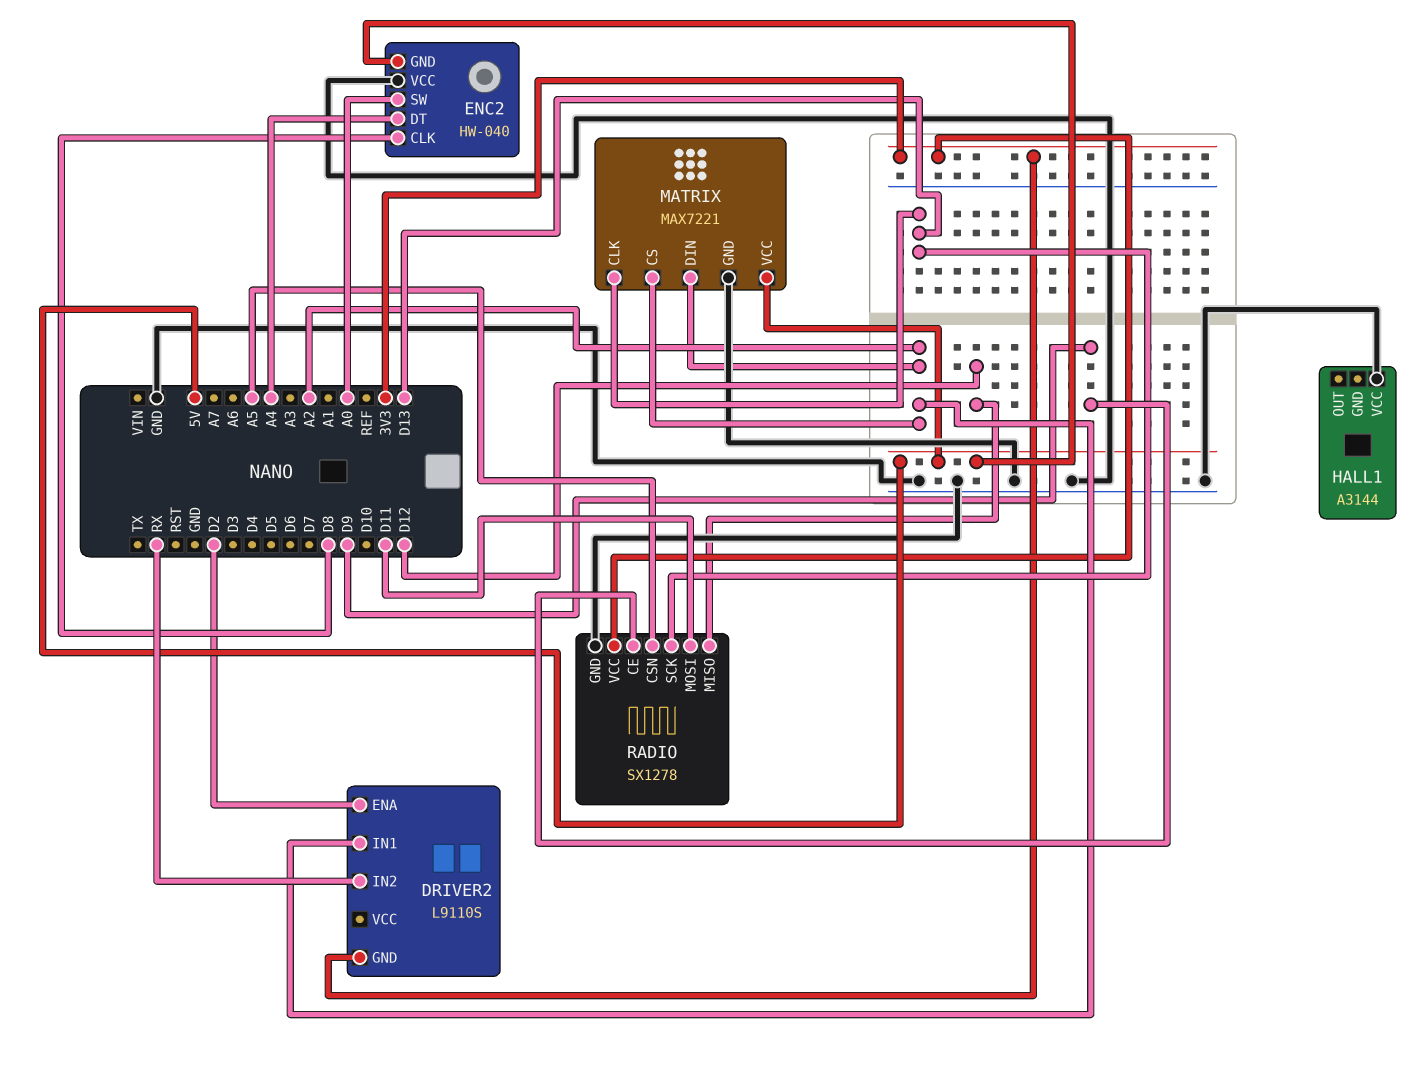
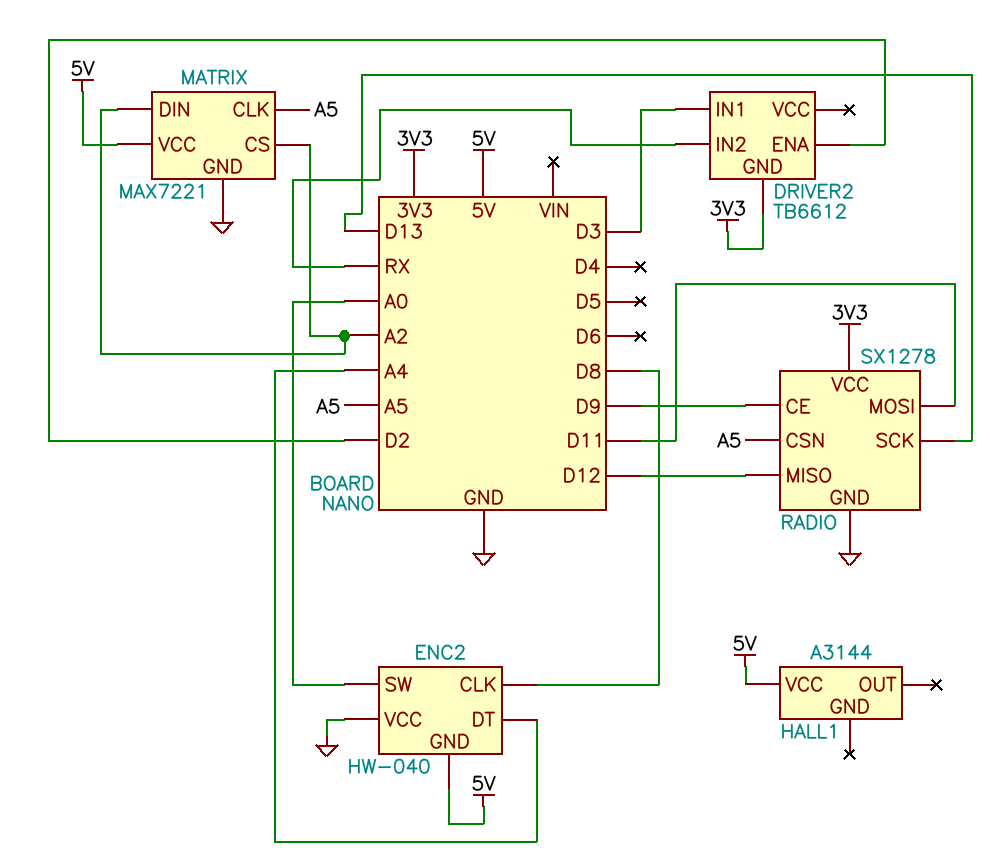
DRIVER2: L9110S -> TB6612
DRIVER2 pin IN1: A2 -> D3
HALL1 pin VCC: GND -> 5V
MATRIX pin CLK: D13 -> A5

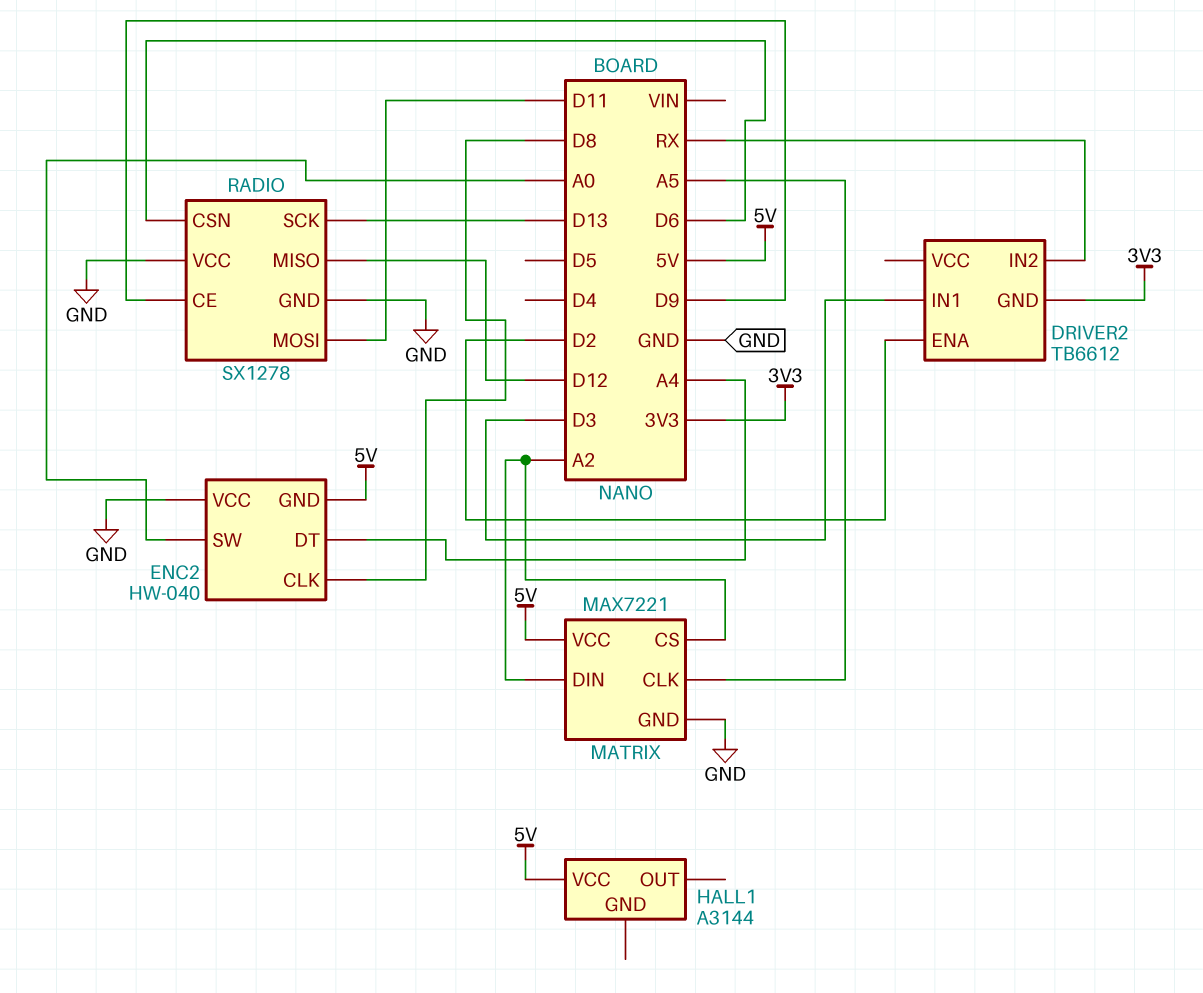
RADIO pin CSN: A5 -> D6
RADIO pin VCC: 3V3 -> GND

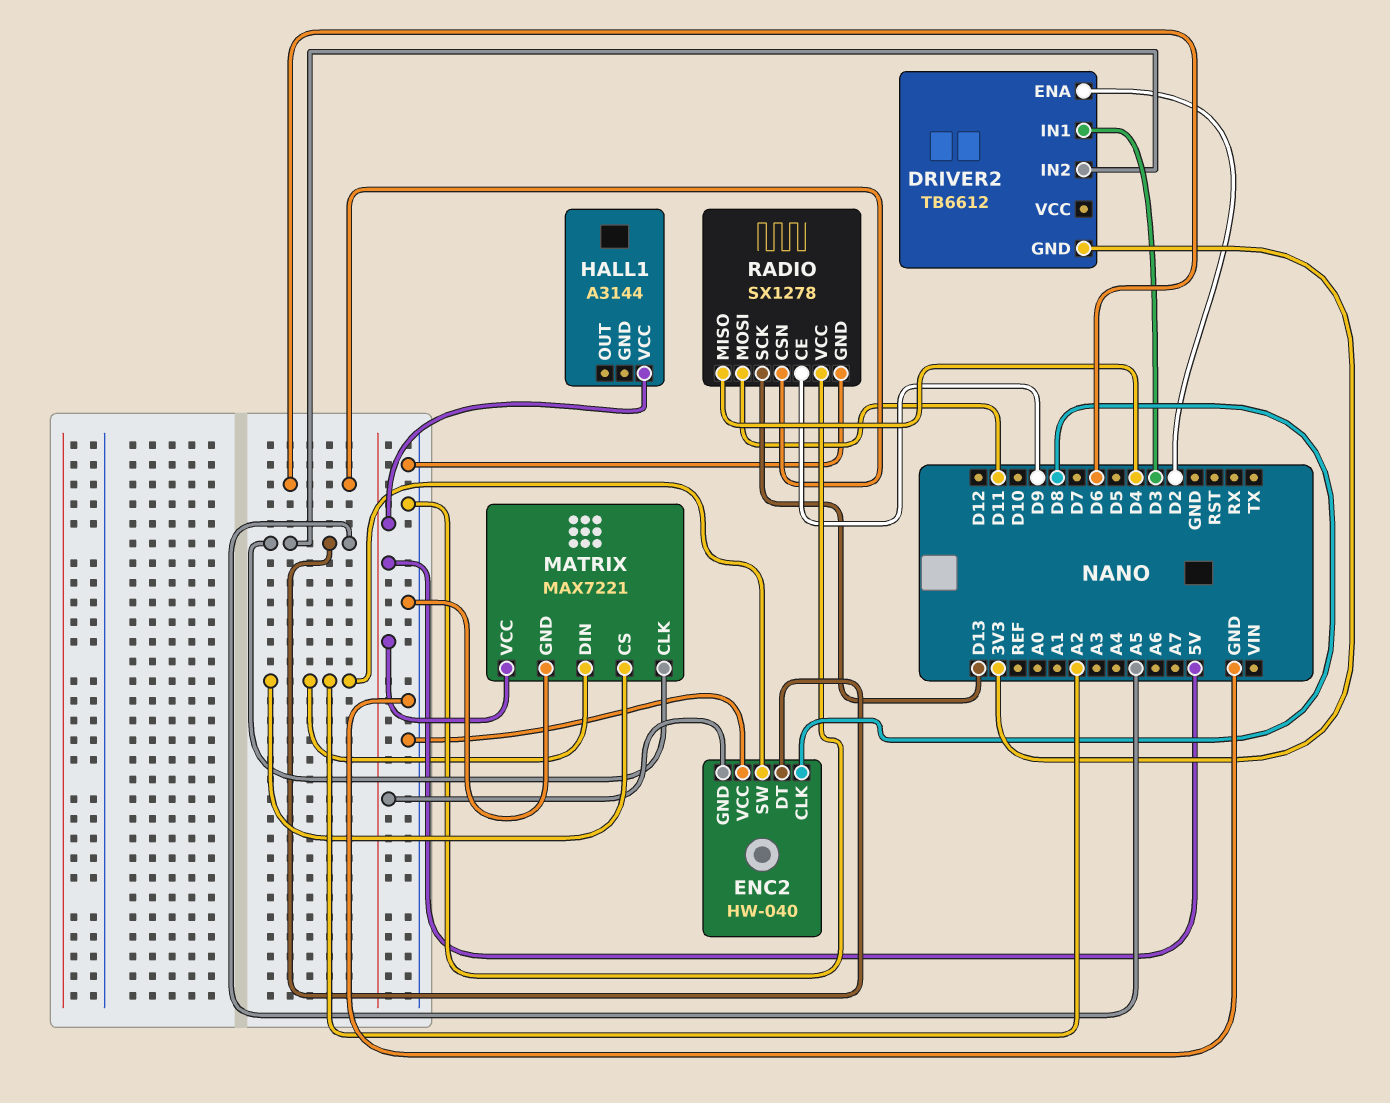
DRIVER2 pin IN2: RX -> A5
ENC2 pin DT: A4 -> A5
ENC2 pin SW: A0 -> A2
RADIO pin MISO: D12 -> D4

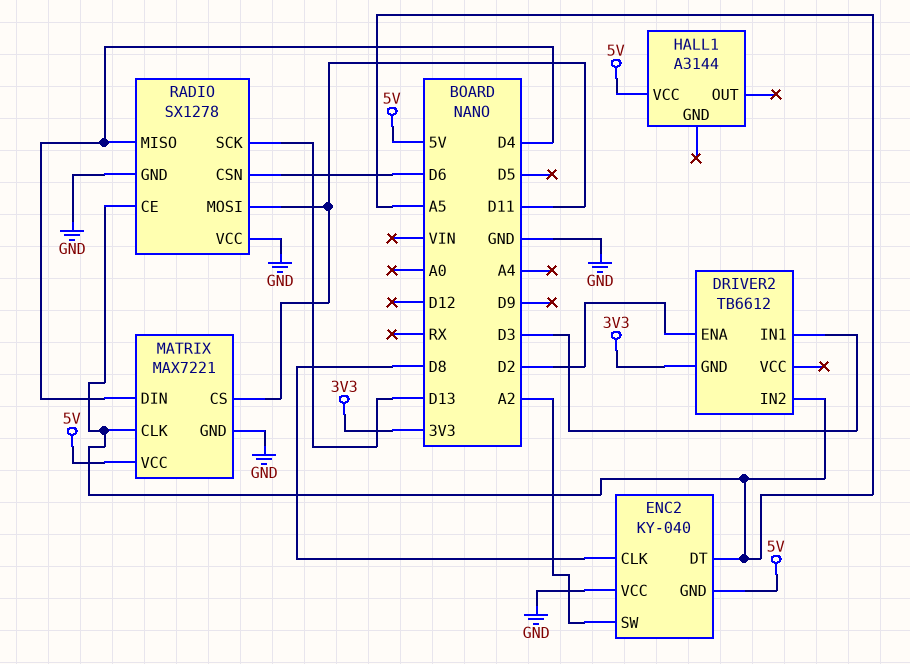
ENC2: HW-040 -> KY-040
MATRIX pin CS: A2 -> D11
MATRIX pin DIN: A2 -> D4
RADIO pin CE: D9 -> A5

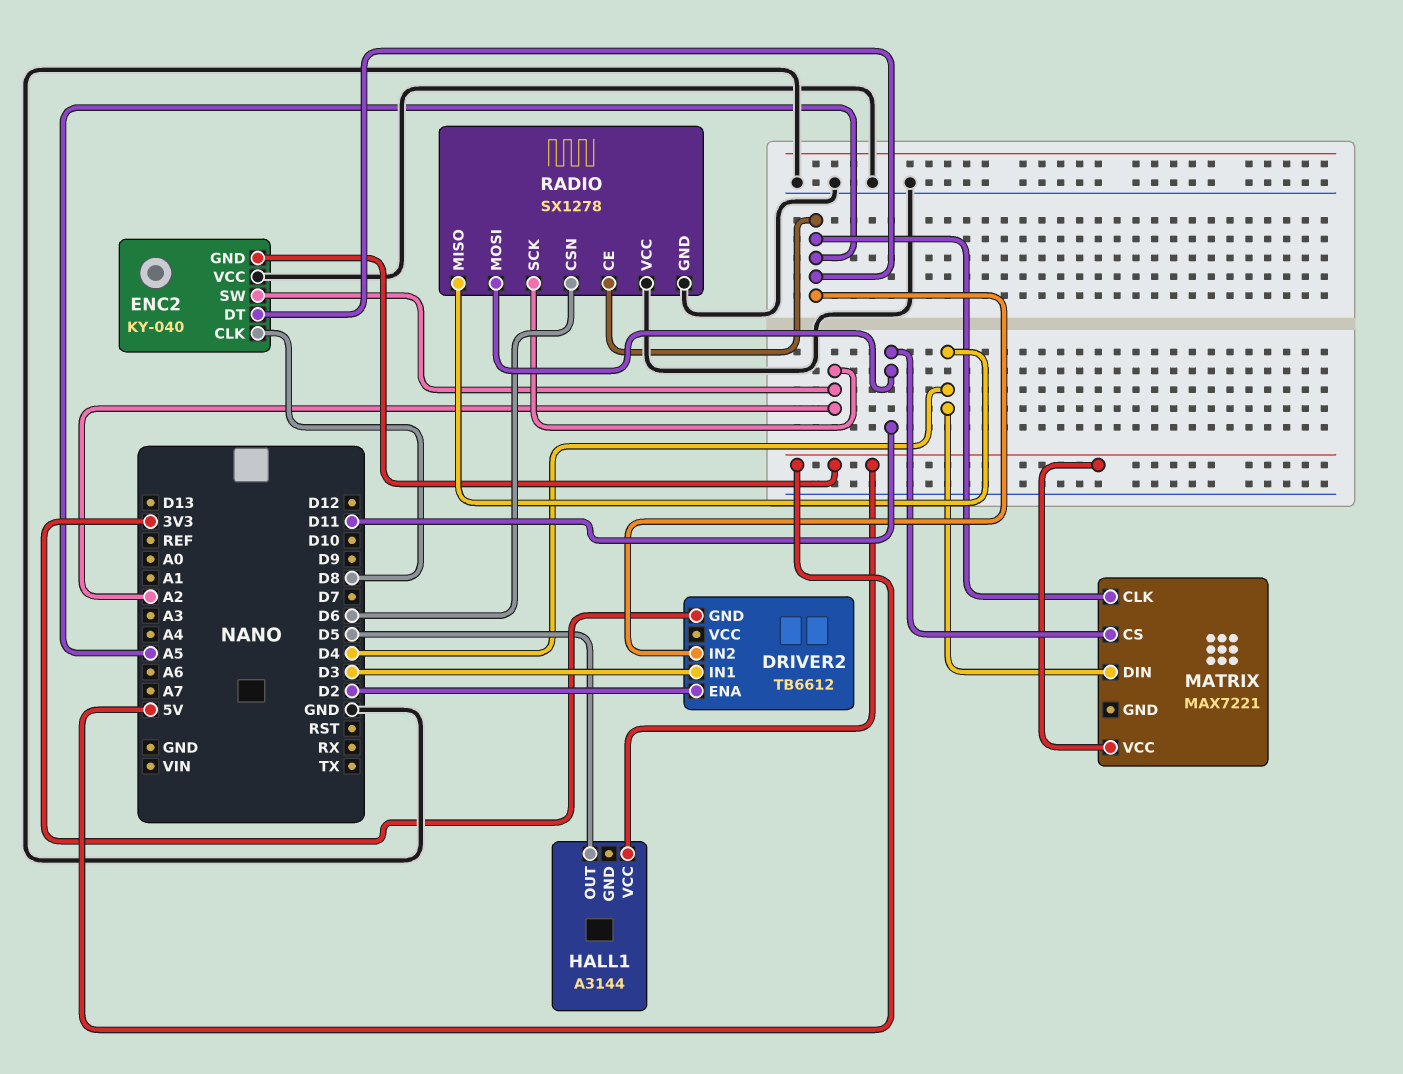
HALL1 pin OUT: none -> D5
MATRIX pin GND: GND -> none
RADIO pin SCK: D13 -> A2

